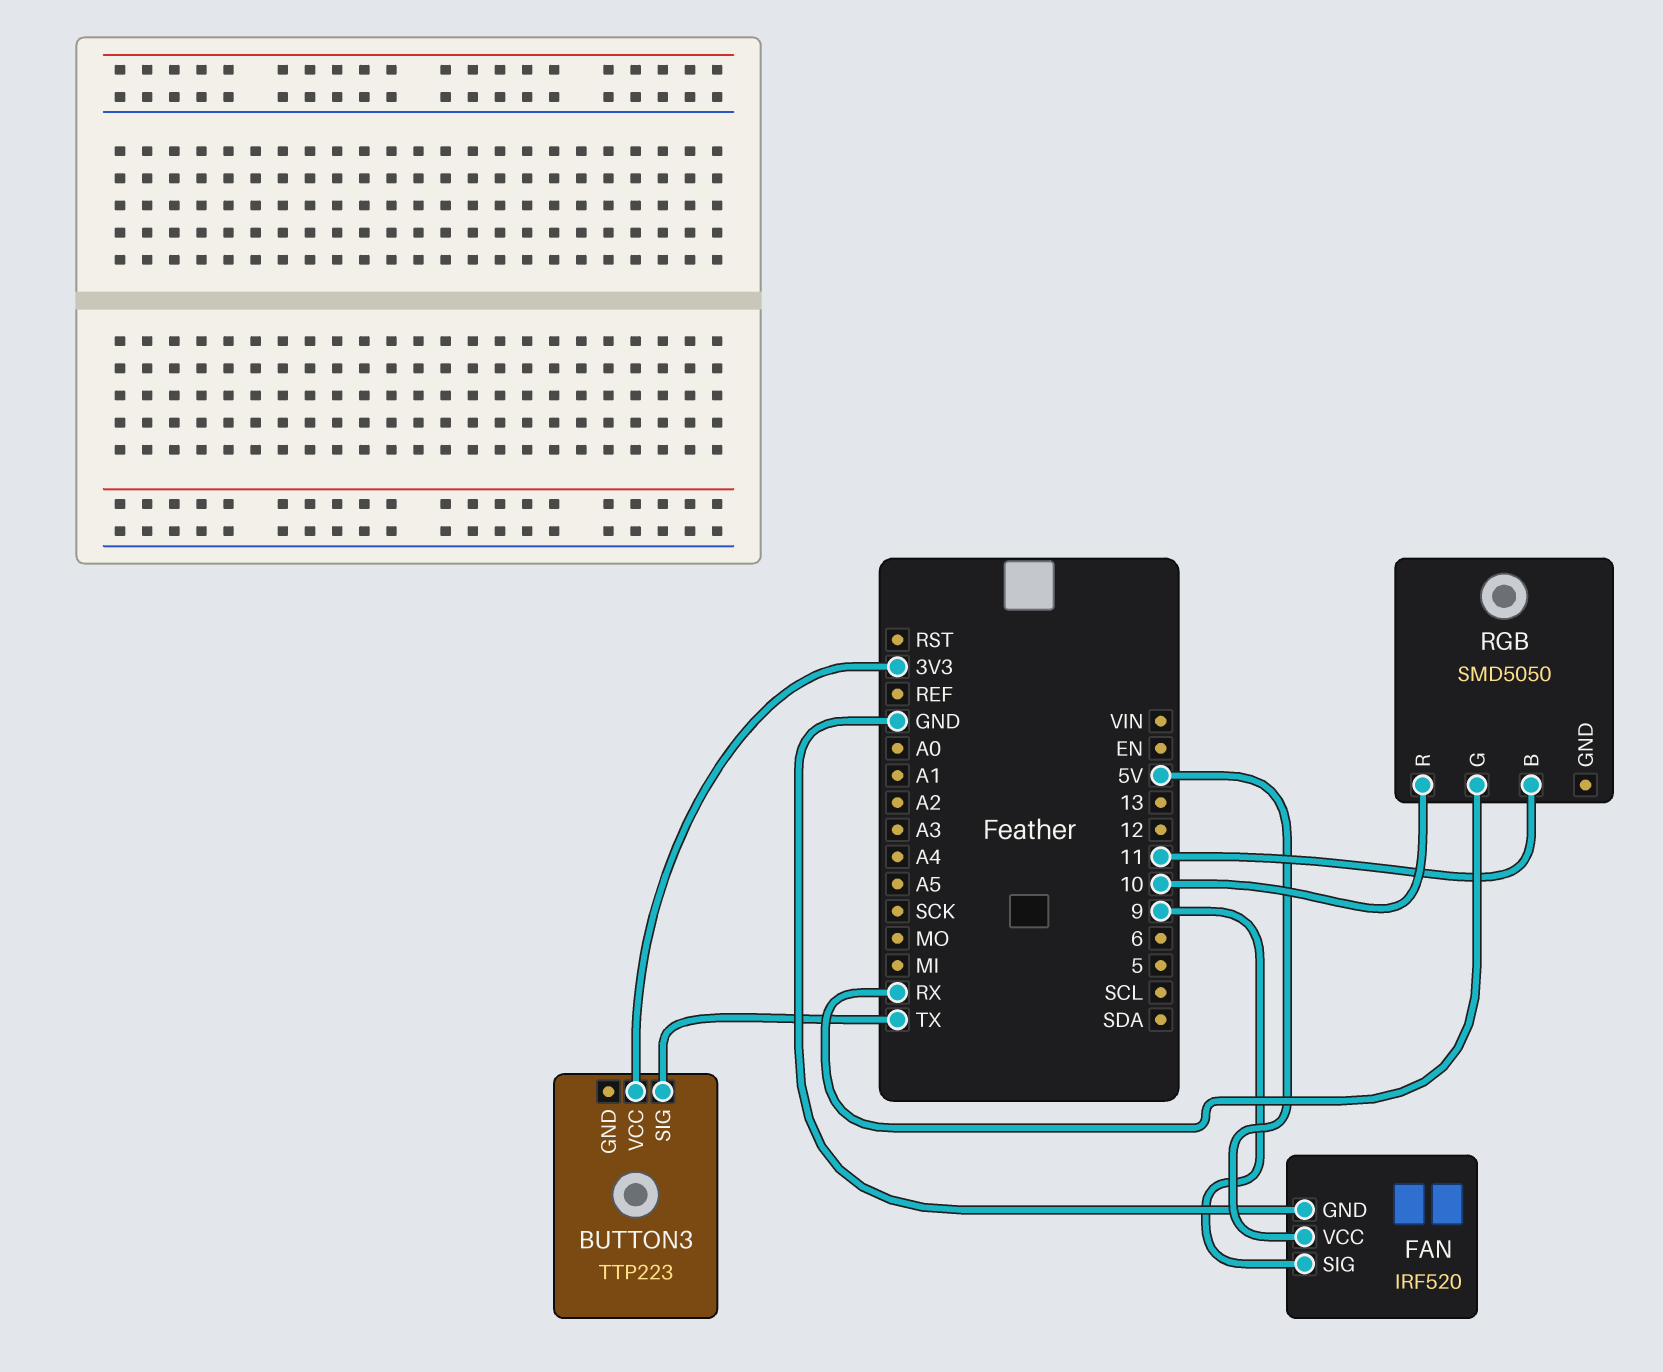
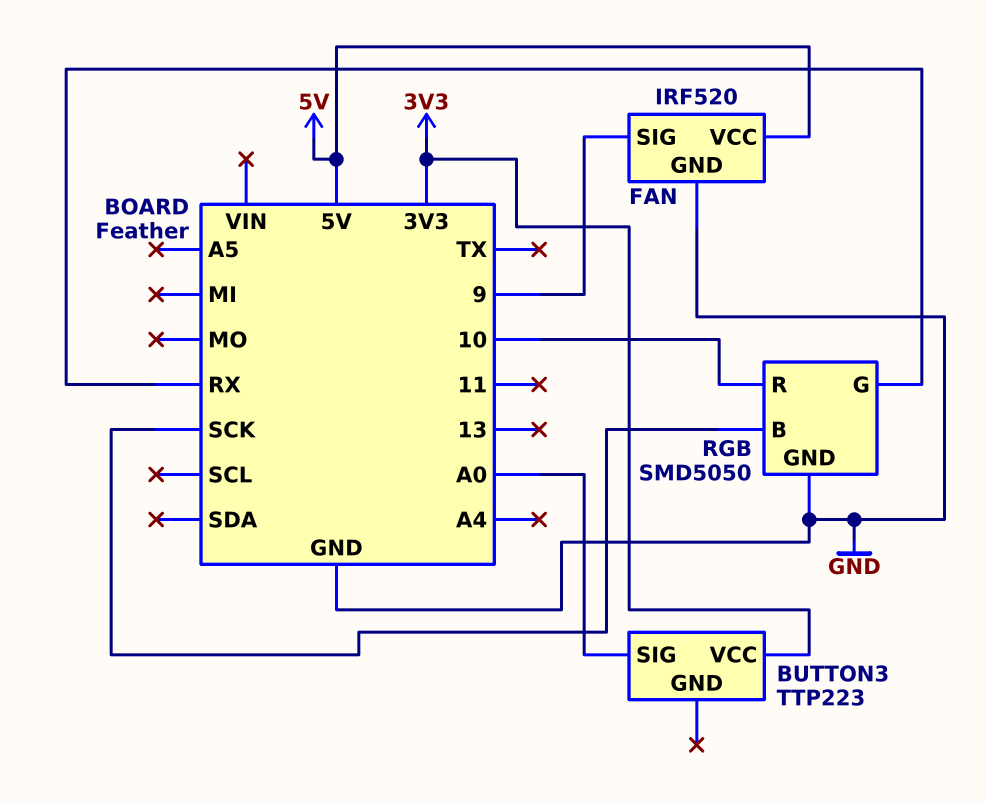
BUTTON3 pin SIG: TX -> A0
RGB pin B: 11 -> SCK
RGB pin GND: none -> GND

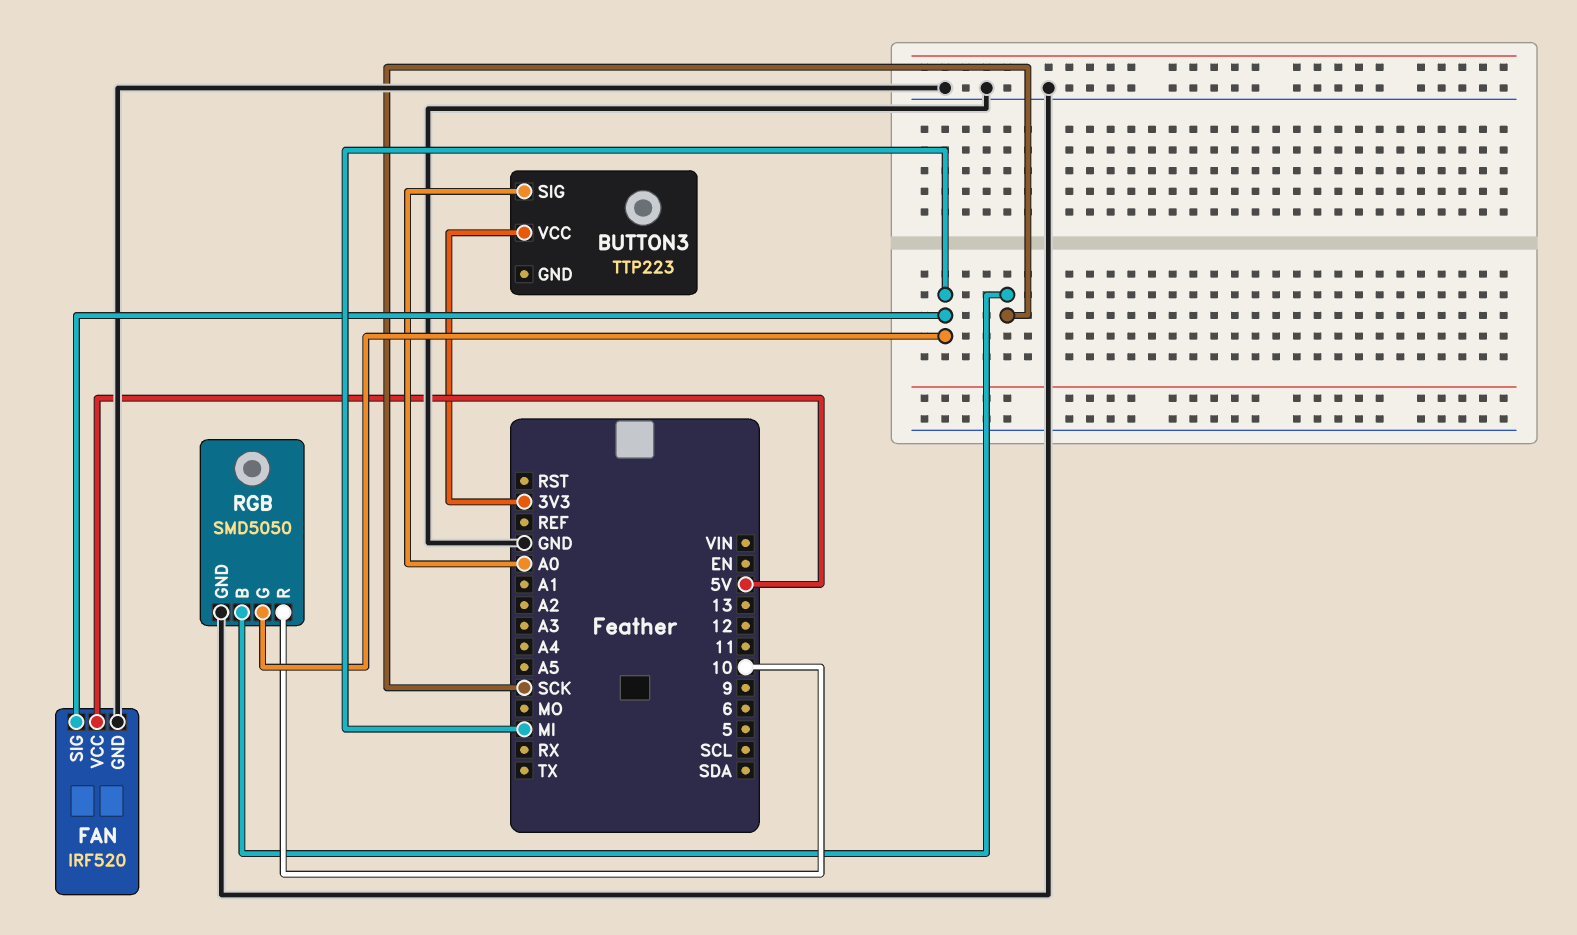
FAN pin SIG: 9 -> MI
RGB pin G: RX -> MI

